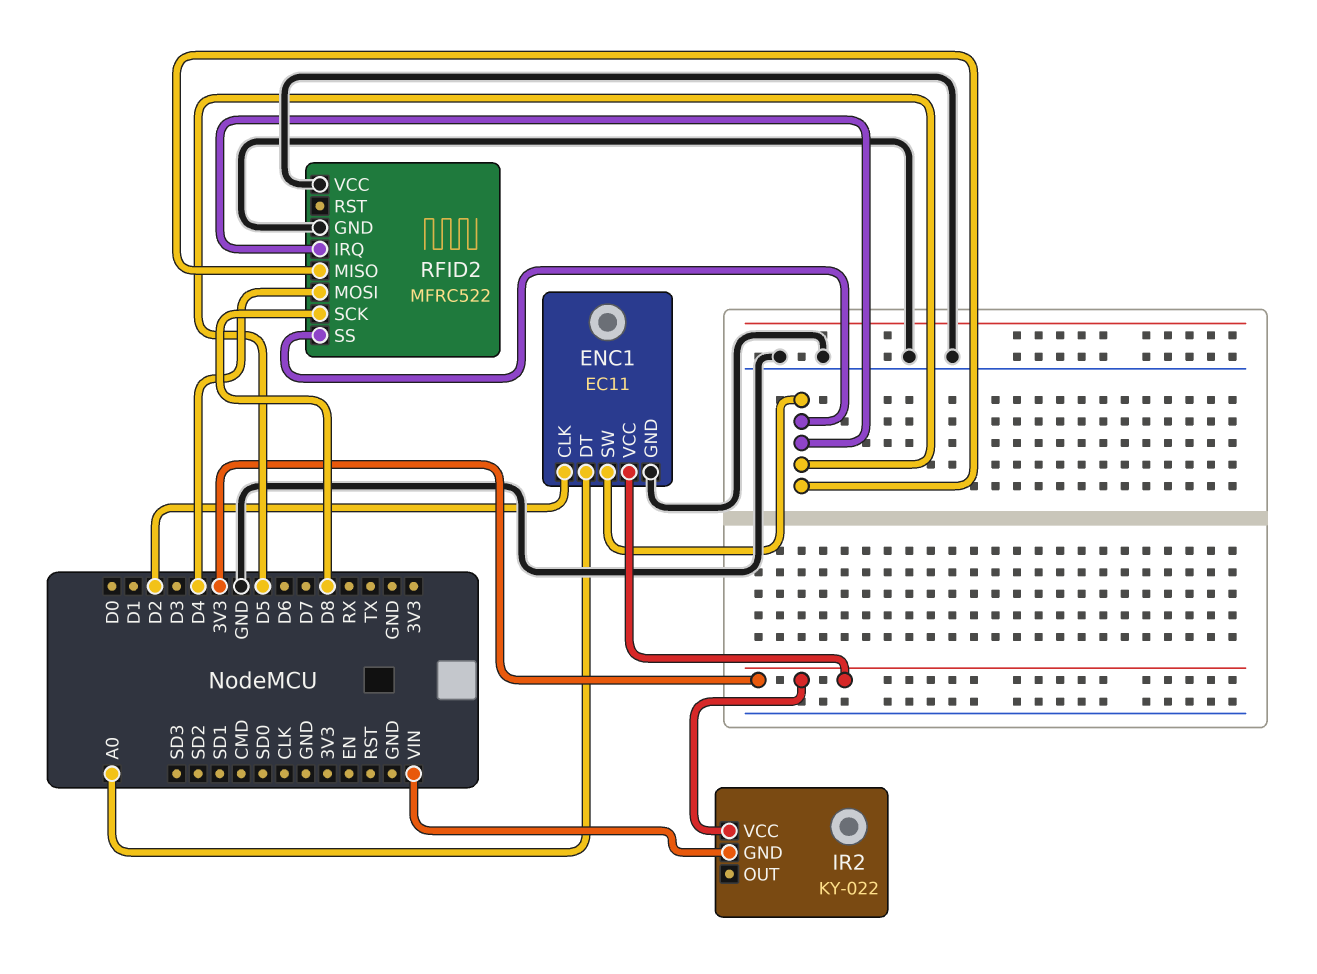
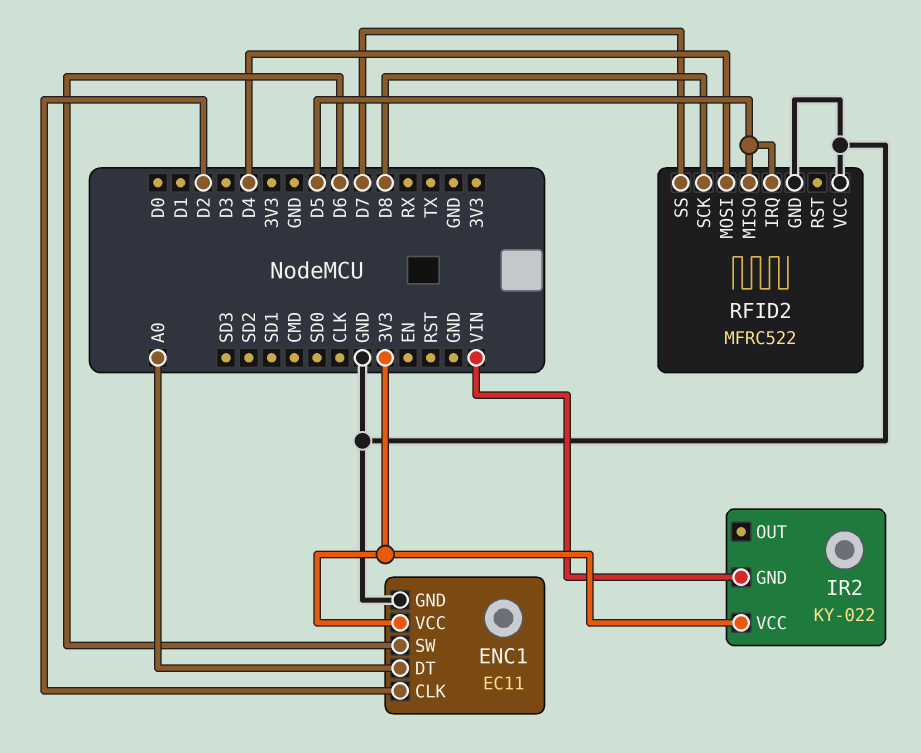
ENC1 pin SW: D5 -> D6
RFID2 pin SS: D5 -> D7

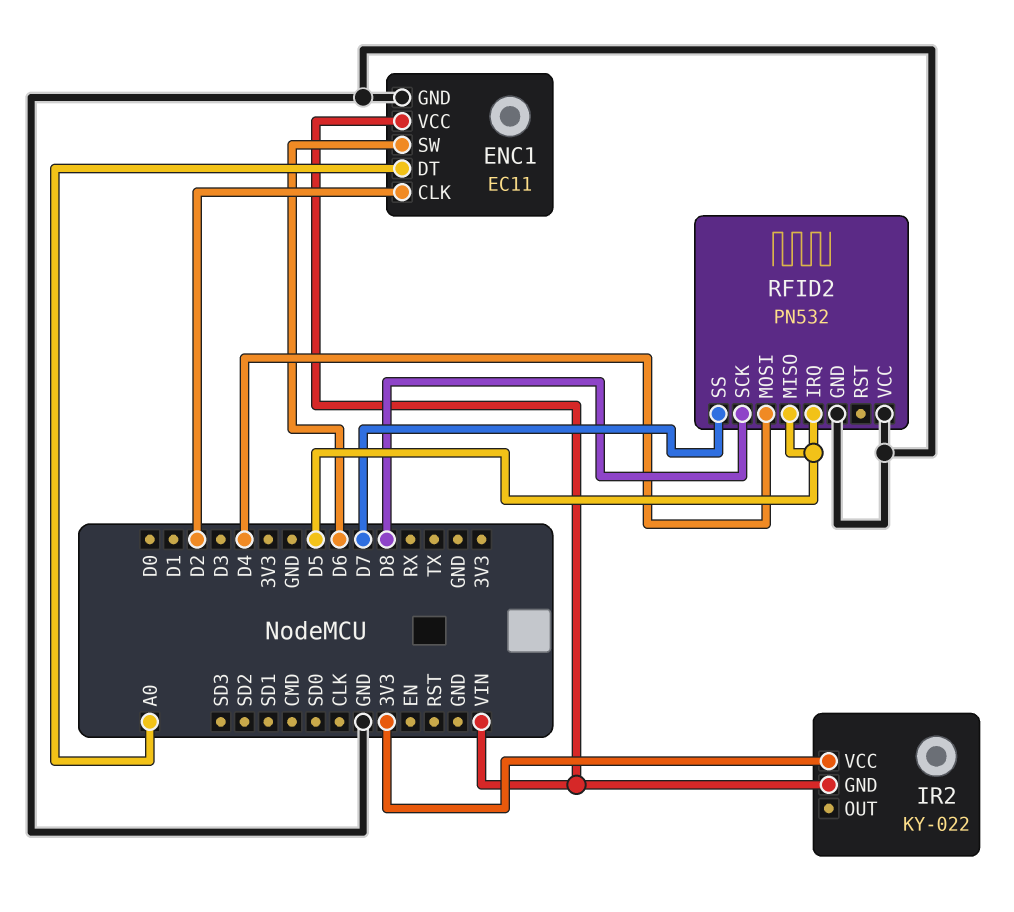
ENC1 pin VCC: 3V3 -> VIN
RFID2: MFRC522 -> PN532

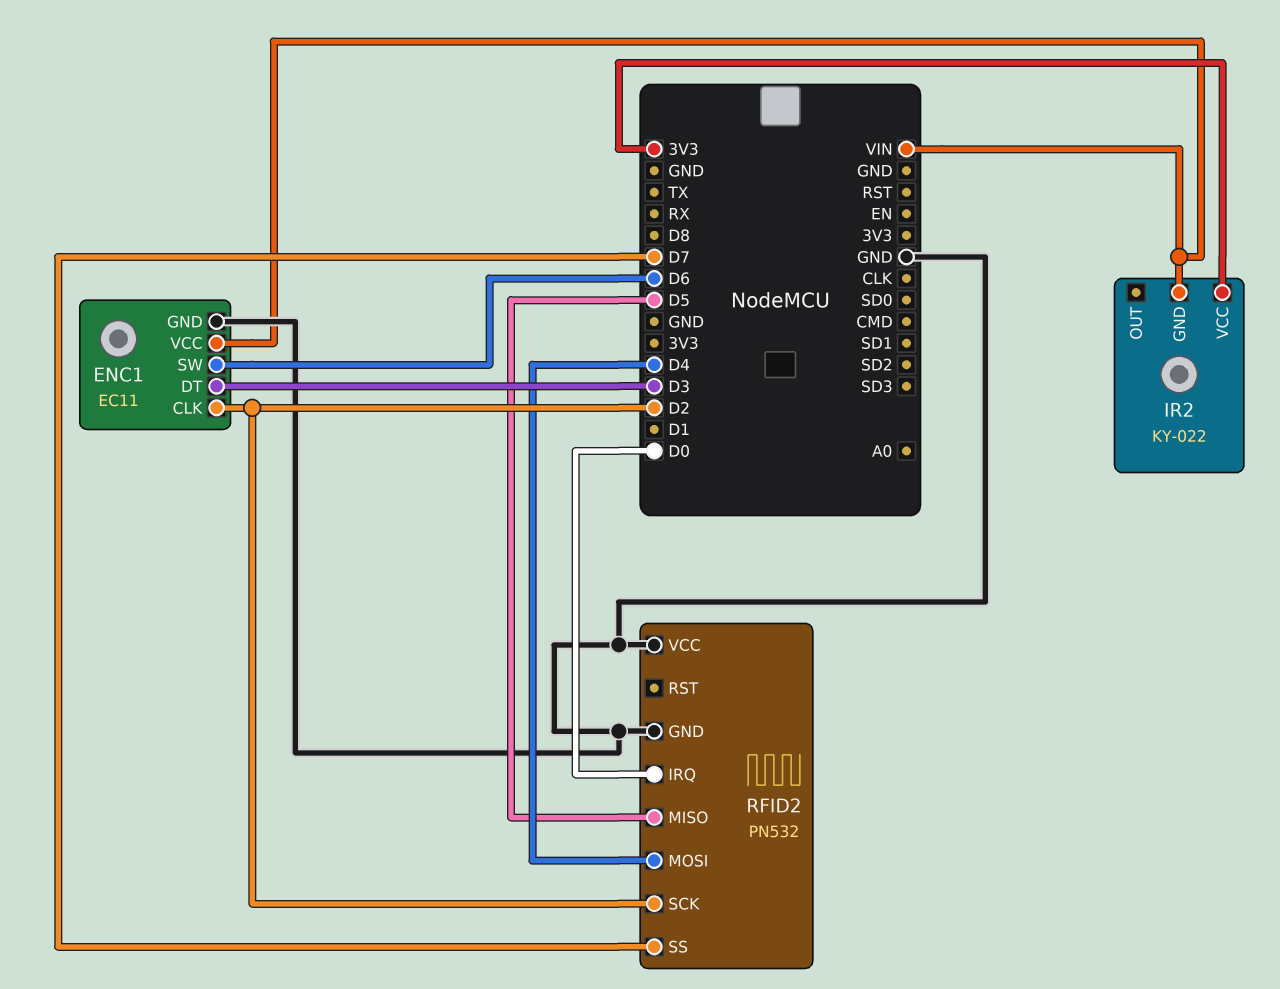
ENC1 pin DT: A0 -> D3
RFID2 pin IRQ: D5 -> D0
RFID2 pin SCK: D8 -> D2

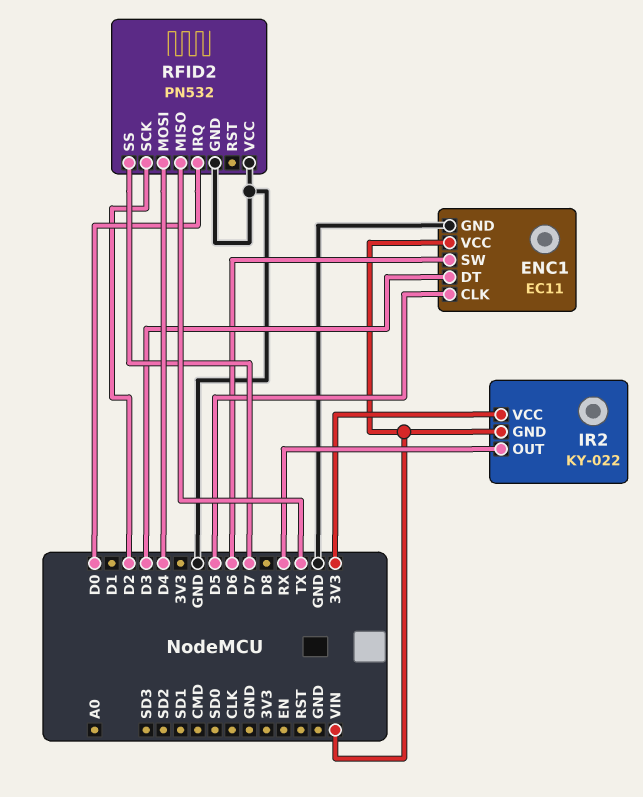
ENC1 pin CLK: D2 -> D5
IR2 pin OUT: none -> RX
RFID2 pin MISO: D5 -> TX

